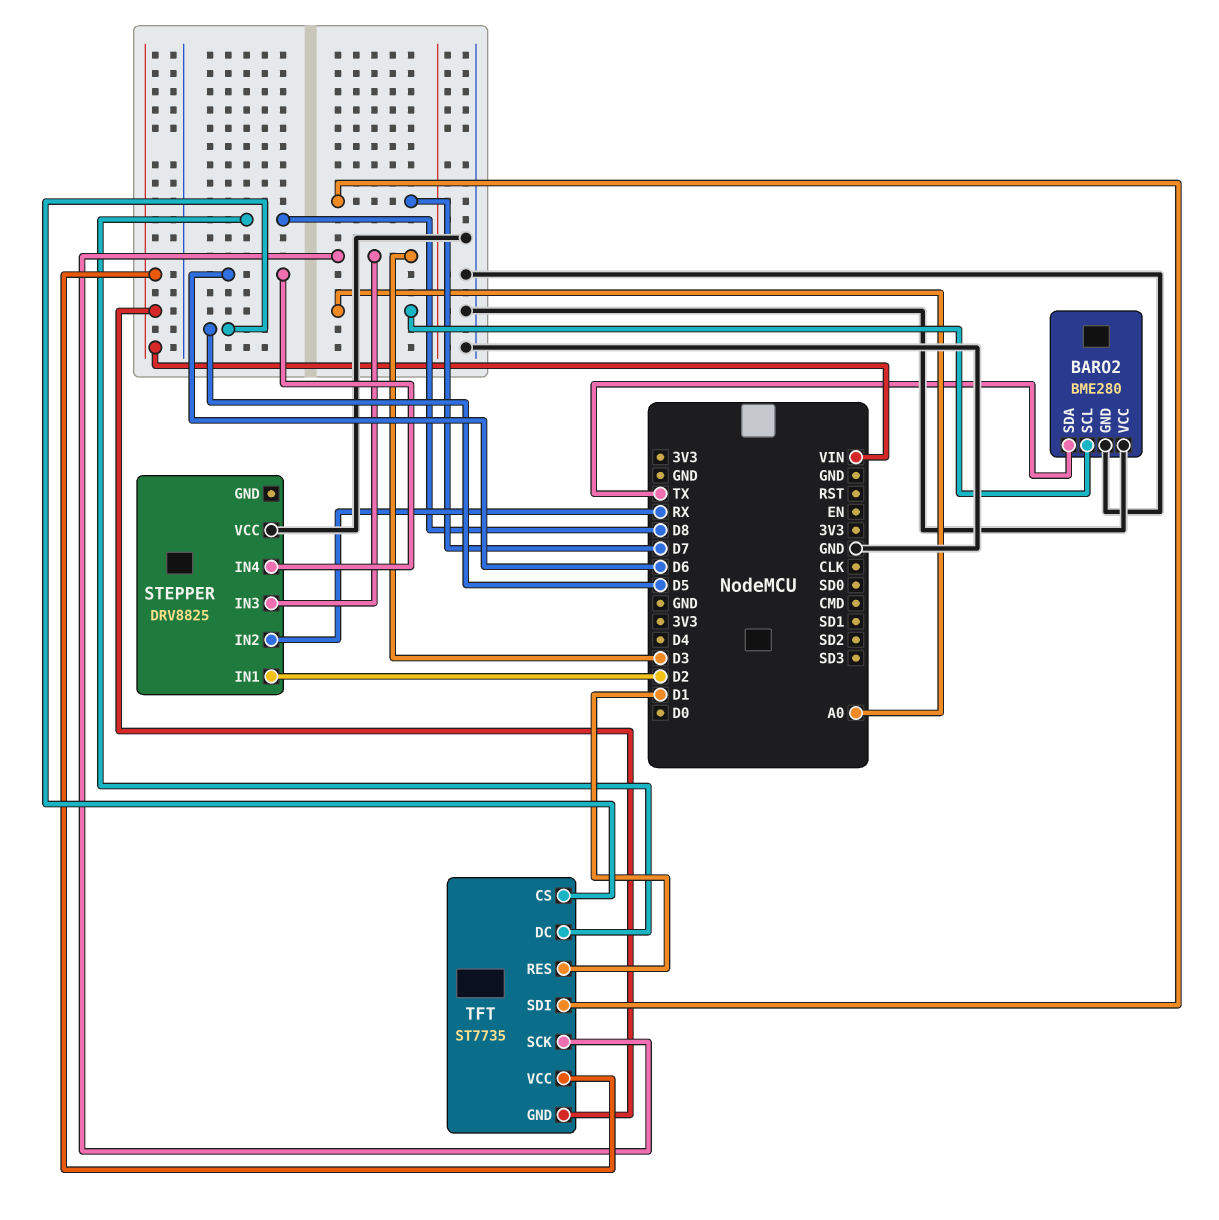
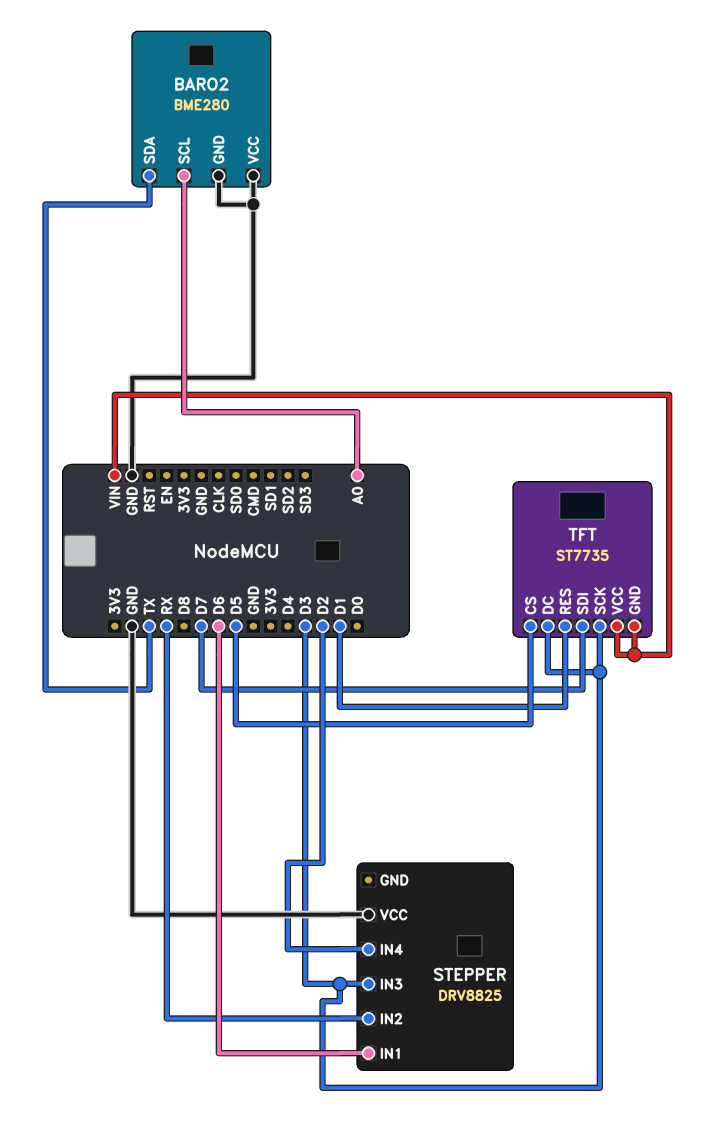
STEPPER pin IN1: D2 -> D6
STEPPER pin IN4: D6 -> D2
TFT pin DC: D8 -> D3

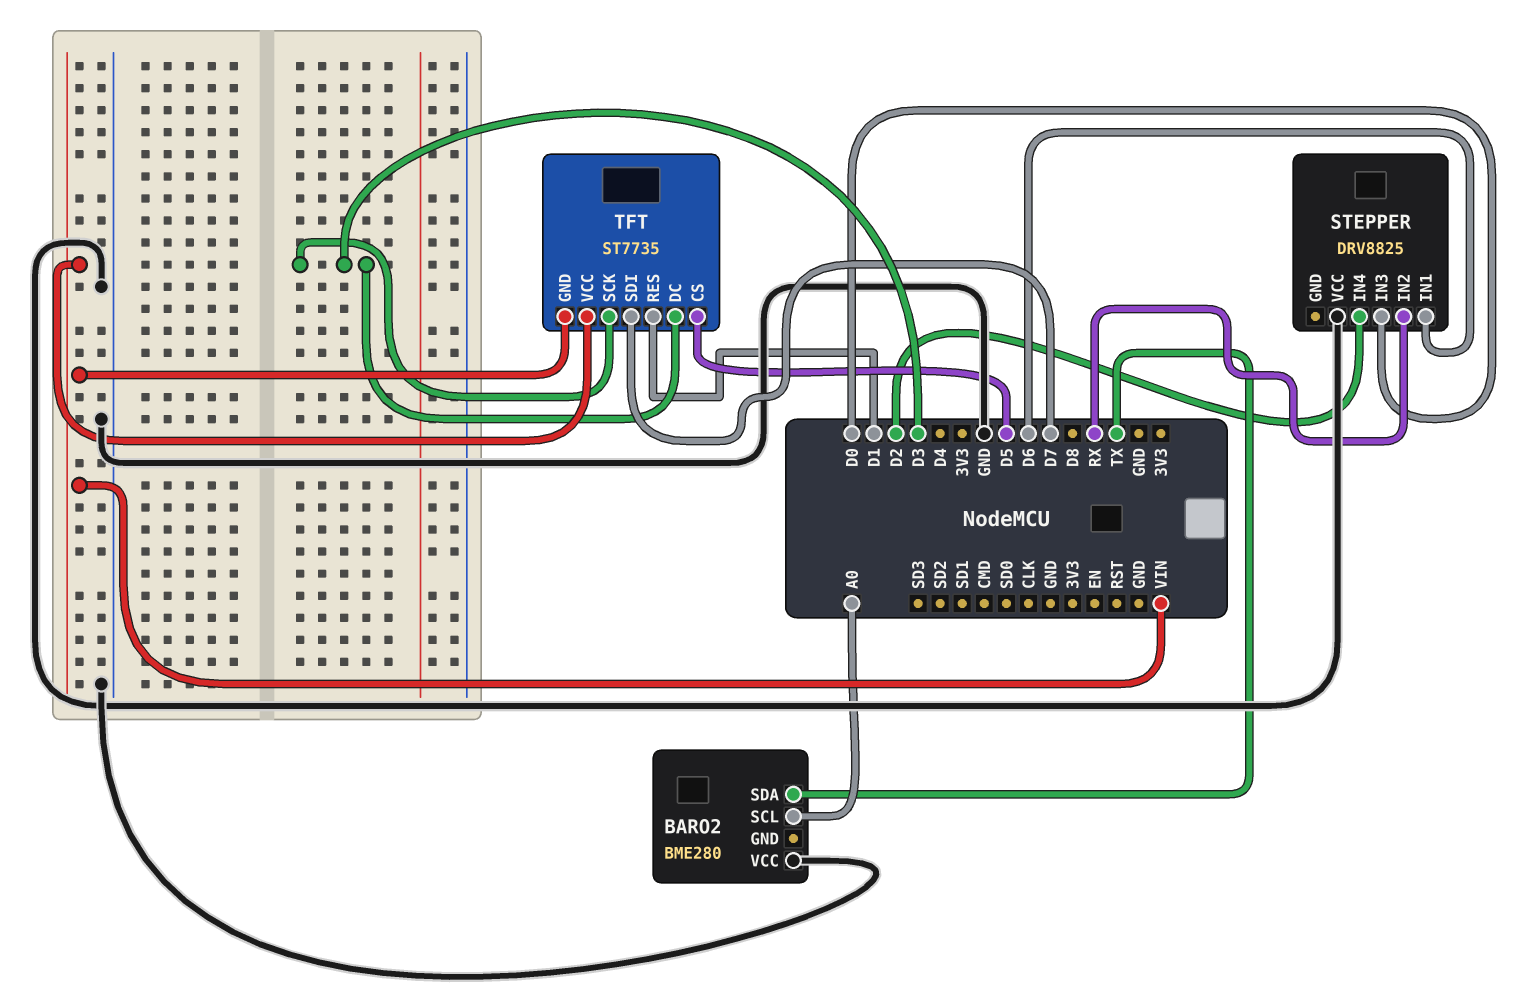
BARO2 pin GND: GND -> none
STEPPER pin IN3: D3 -> D0

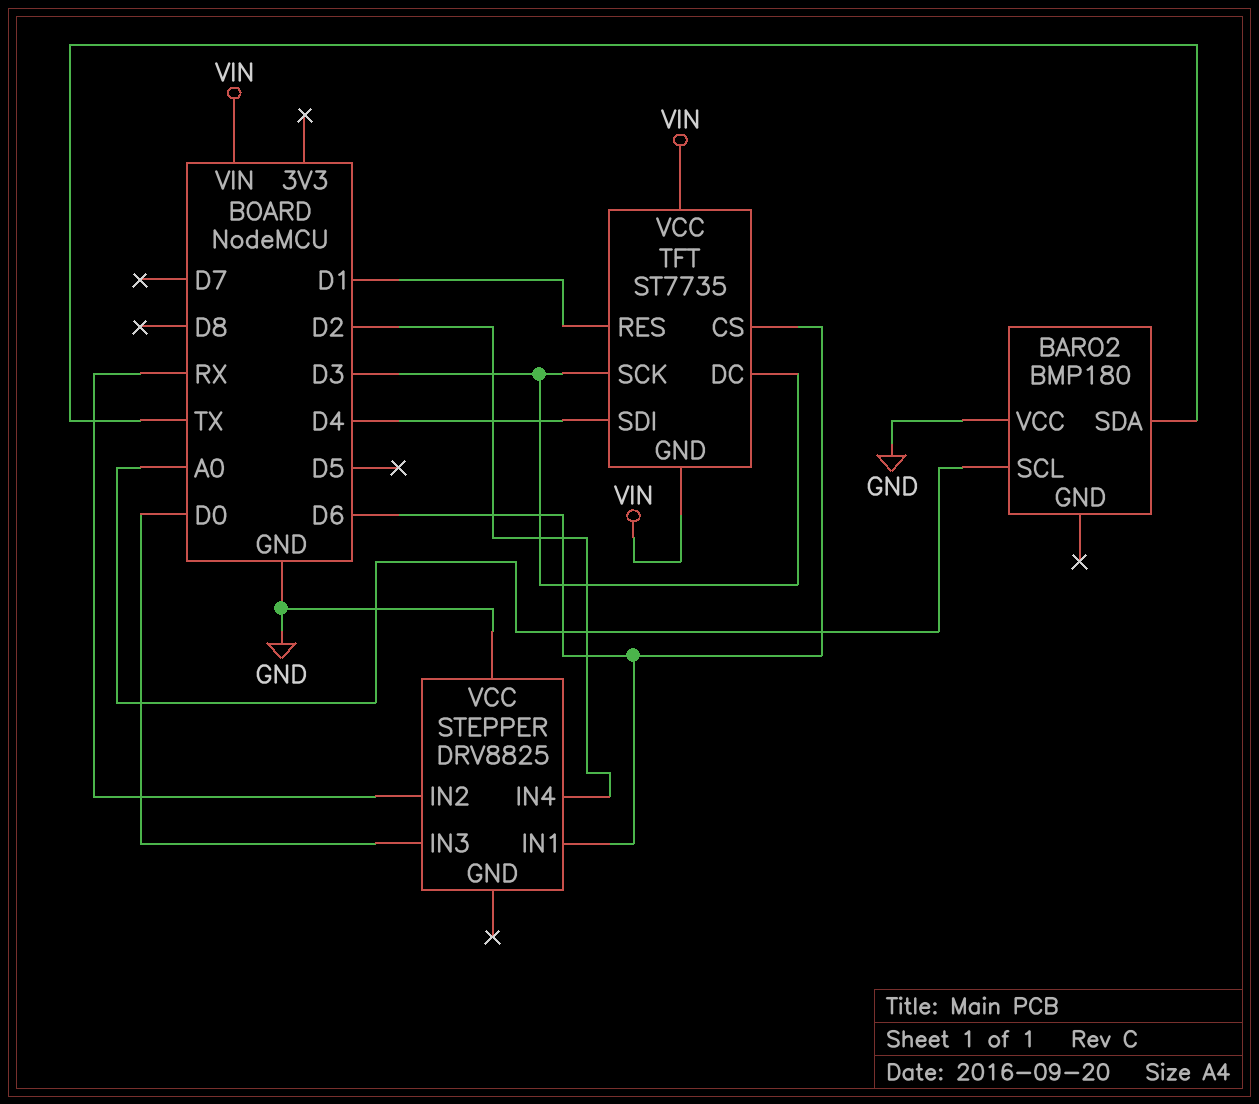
BARO2: BME280 -> BMP180
TFT pin CS: D5 -> D6
TFT pin SDI: D7 -> D4

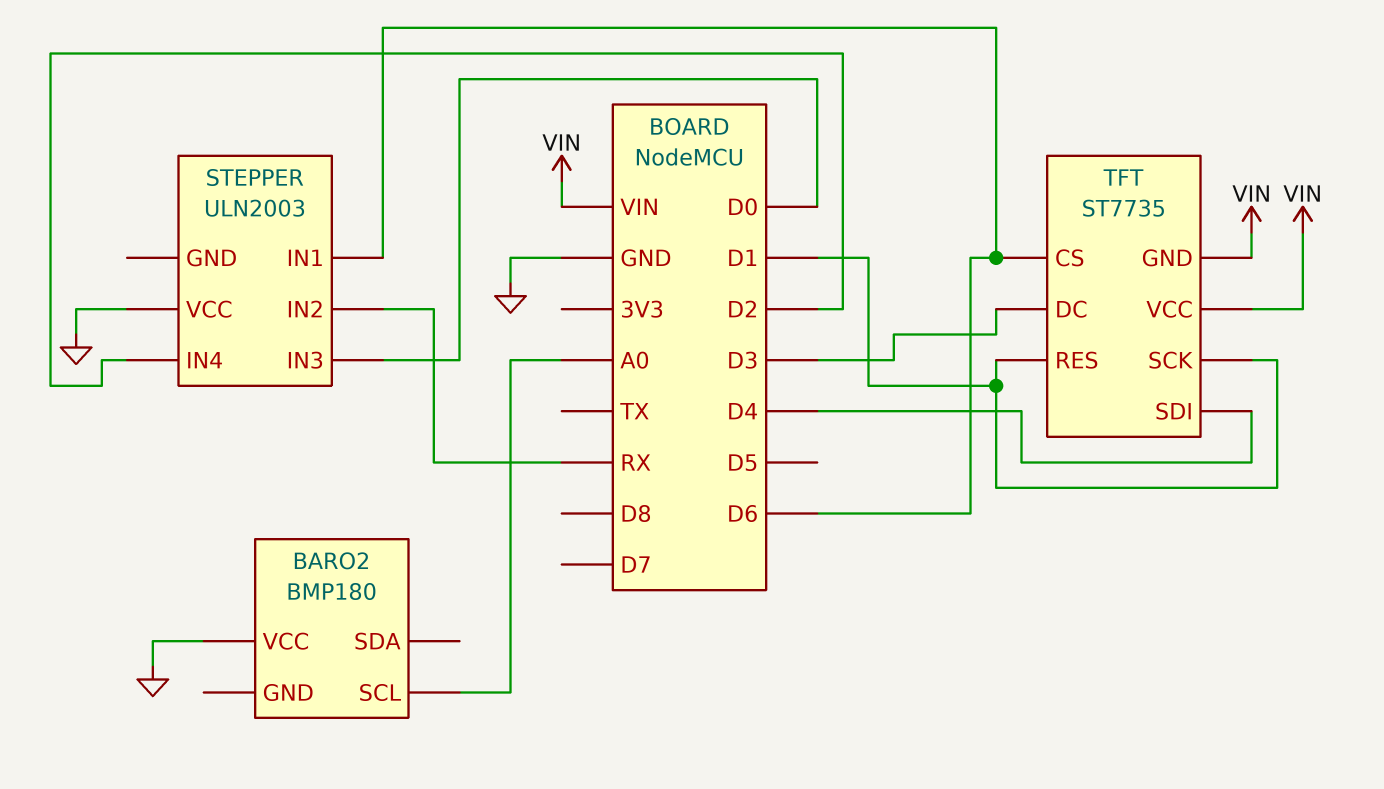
BARO2 pin SDA: TX -> none
STEPPER: DRV8825 -> ULN2003
TFT pin SCK: D3 -> D1

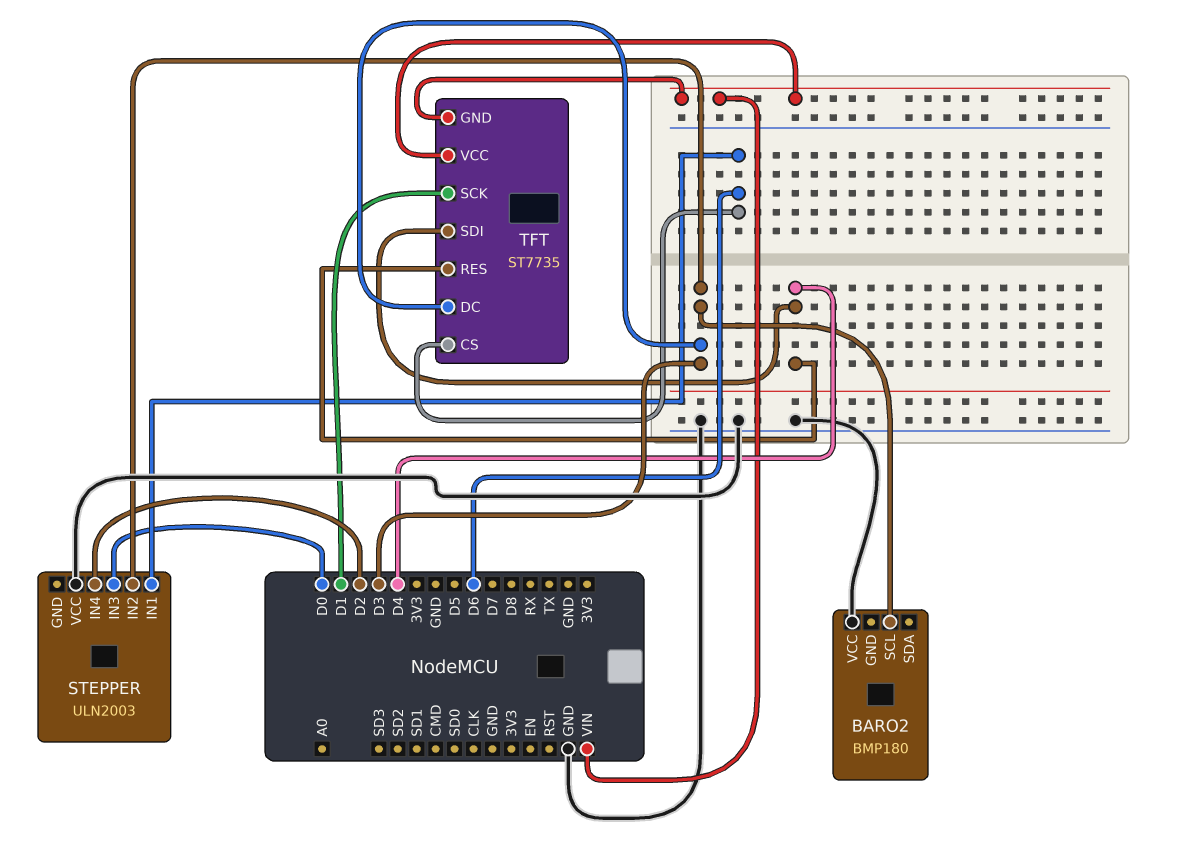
BARO2 pin SCL: A0 -> D3
STEPPER pin IN2: RX -> D3
TFT pin RES: D1 -> D4

